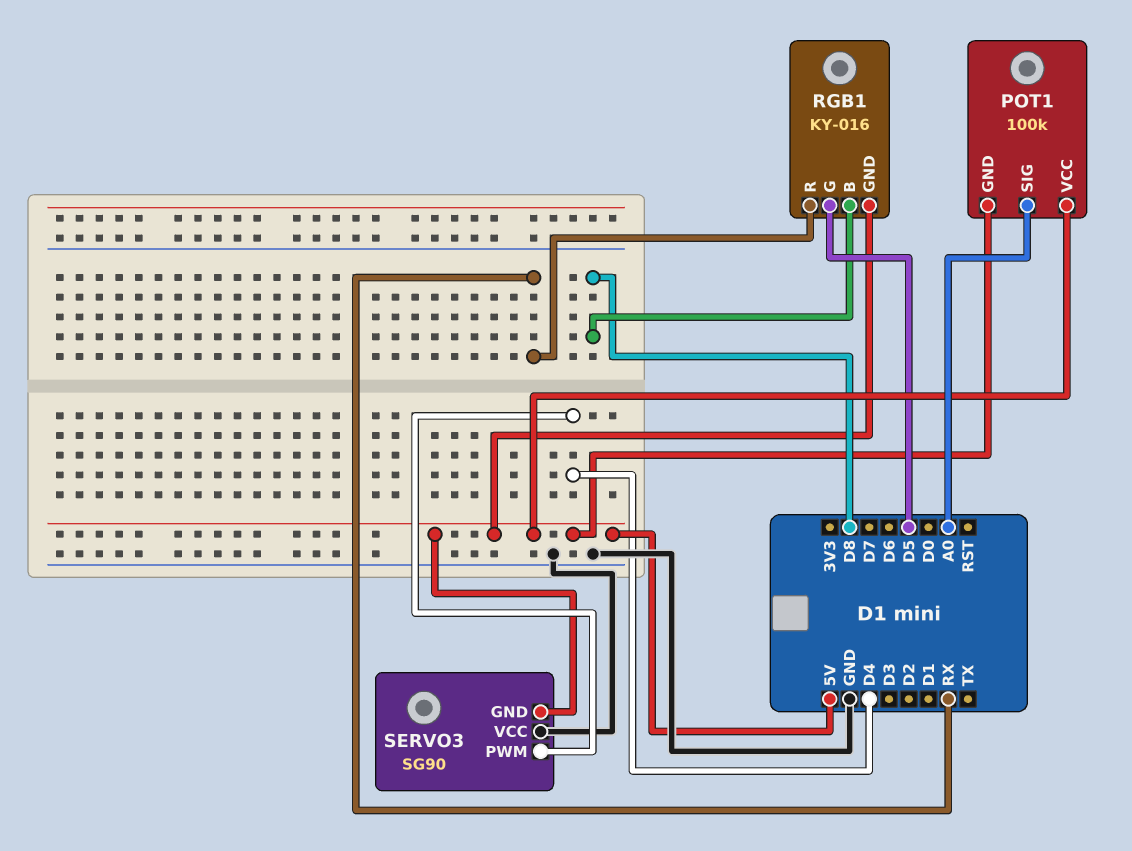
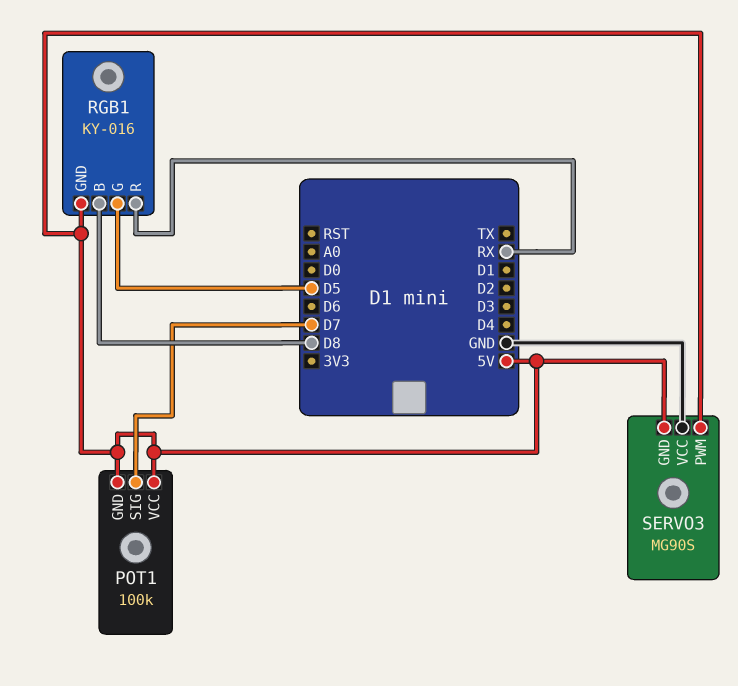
POT1 pin SIG: A0 -> D7
SERVO3: SG90 -> MG90S
SERVO3 pin PWM: D4 -> 5V

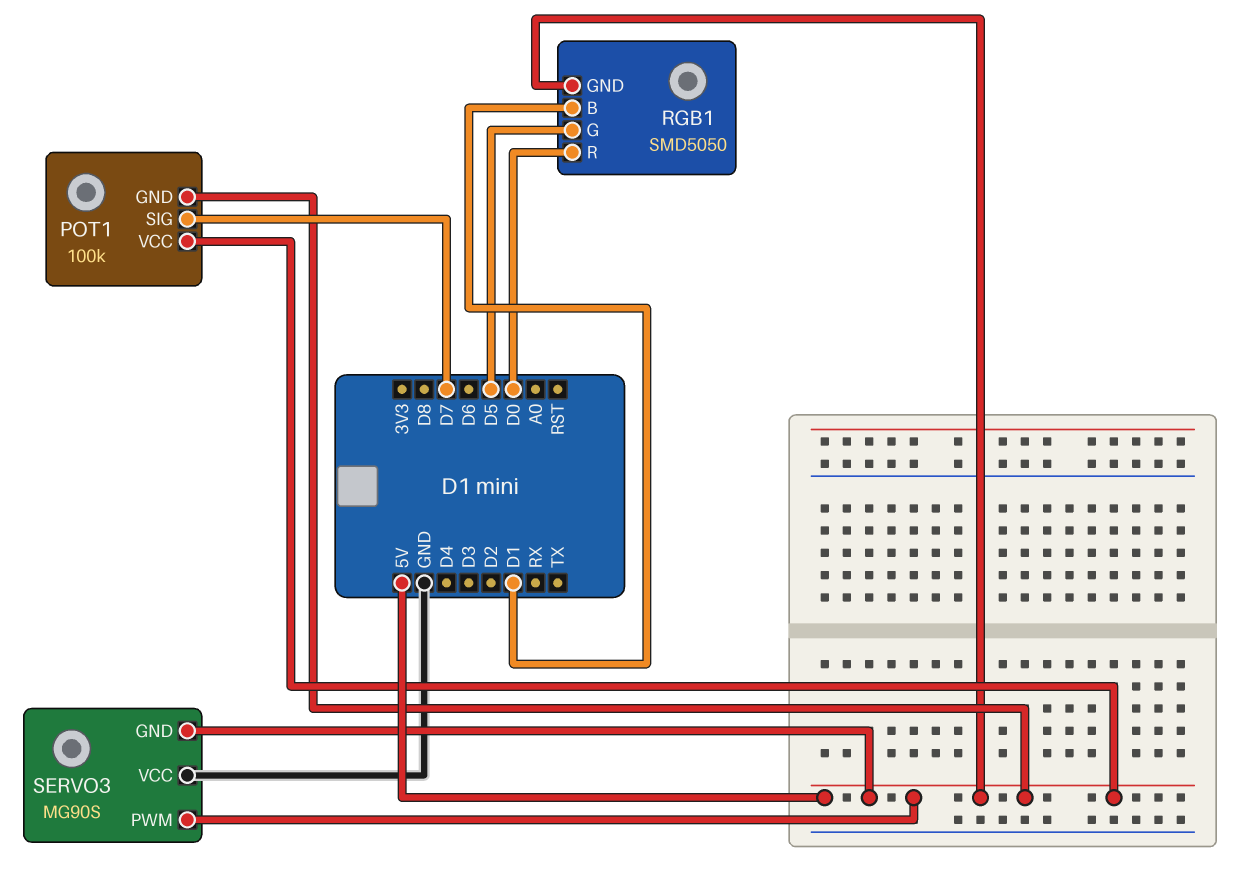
RGB1: KY-016 -> SMD5050
RGB1 pin B: D8 -> D1
RGB1 pin R: RX -> D0

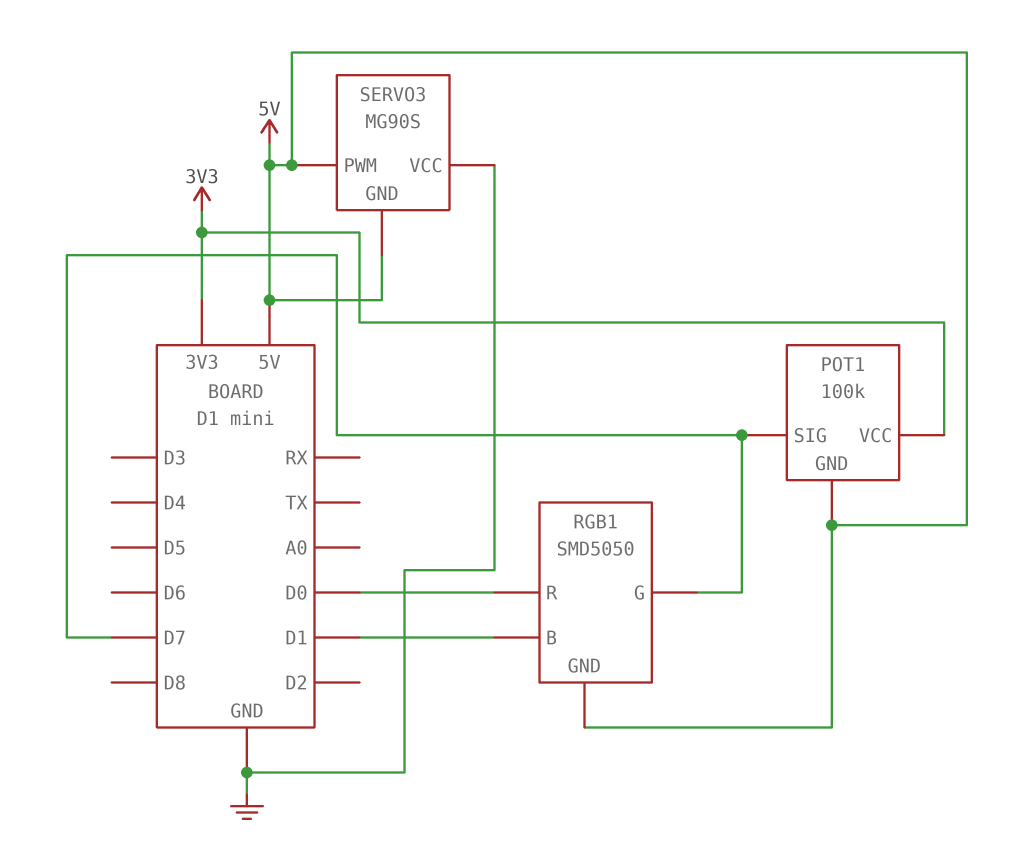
POT1 pin VCC: 5V -> 3V3
RGB1 pin G: D5 -> D7

